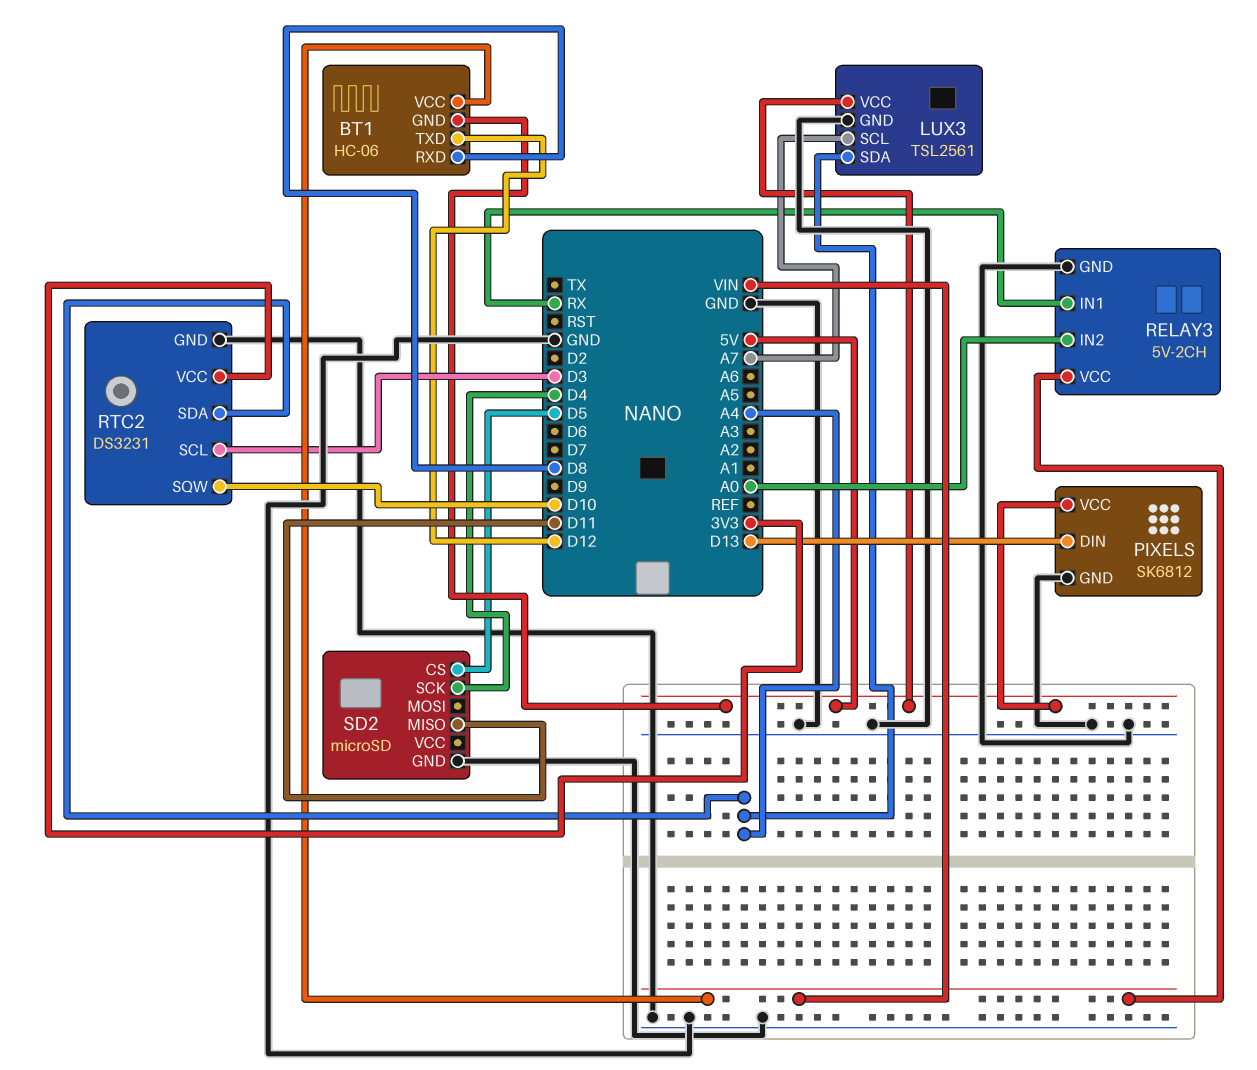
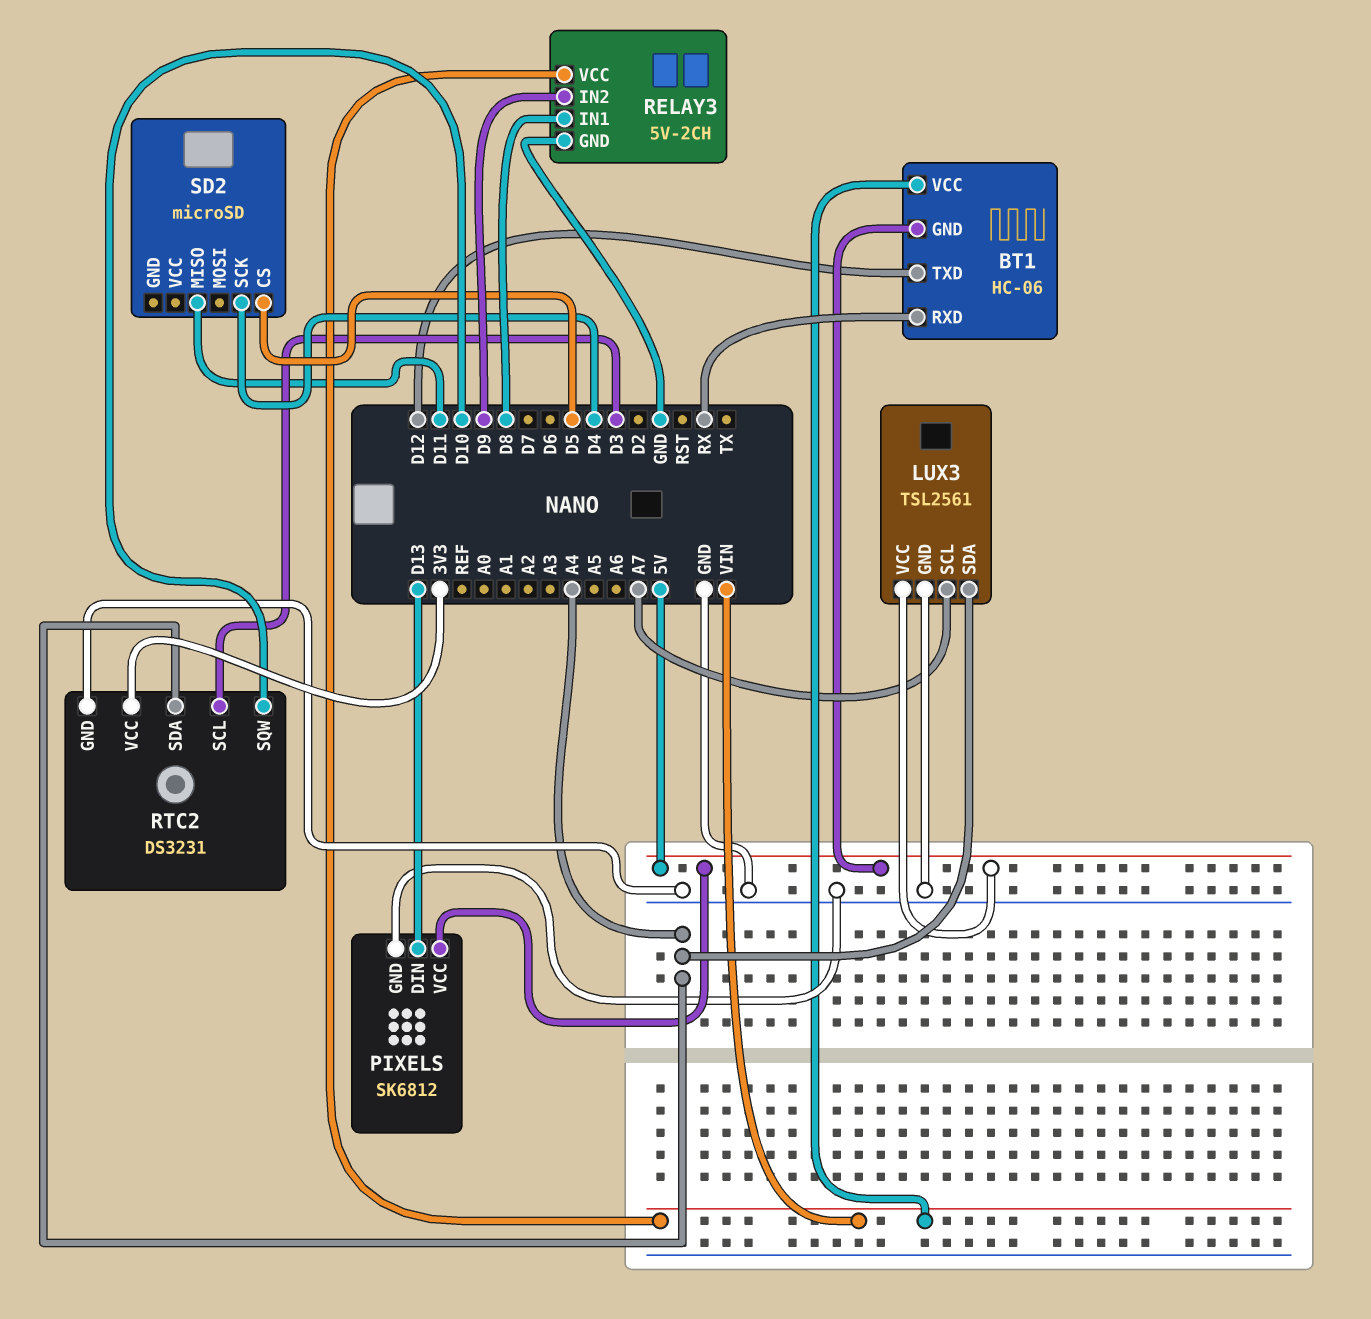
BT1 pin RXD: D8 -> RX
RELAY3 pin IN1: RX -> D8
RELAY3 pin IN2: A0 -> D9
SD2 pin GND: GND -> none

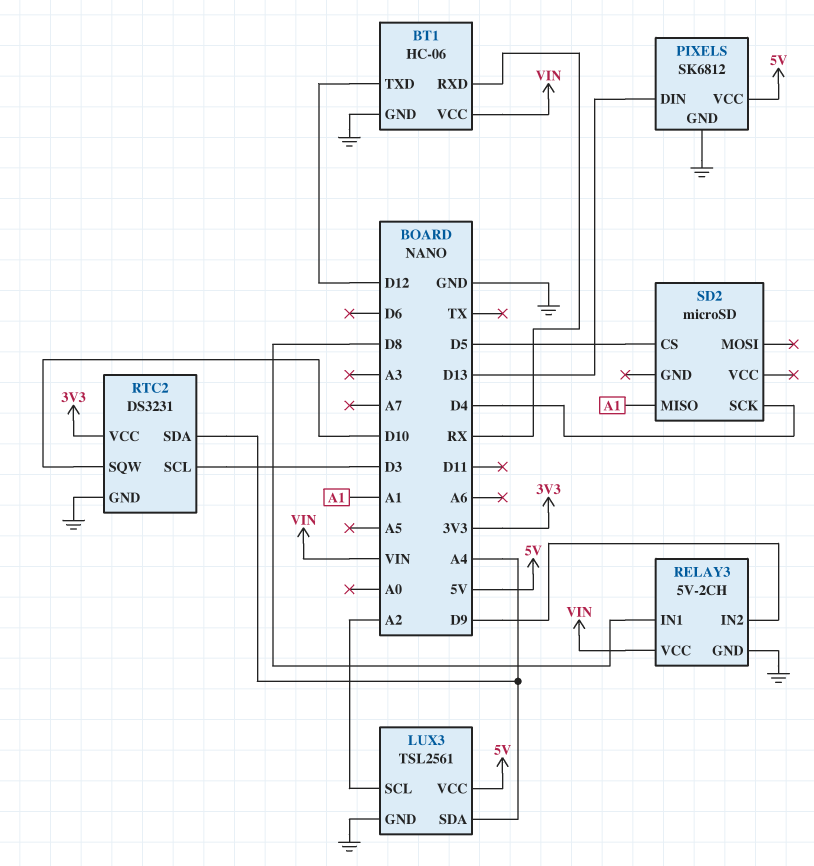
BT1 pin GND: 5V -> GND
LUX3 pin SCL: A7 -> A2
SD2 pin MISO: D11 -> A1

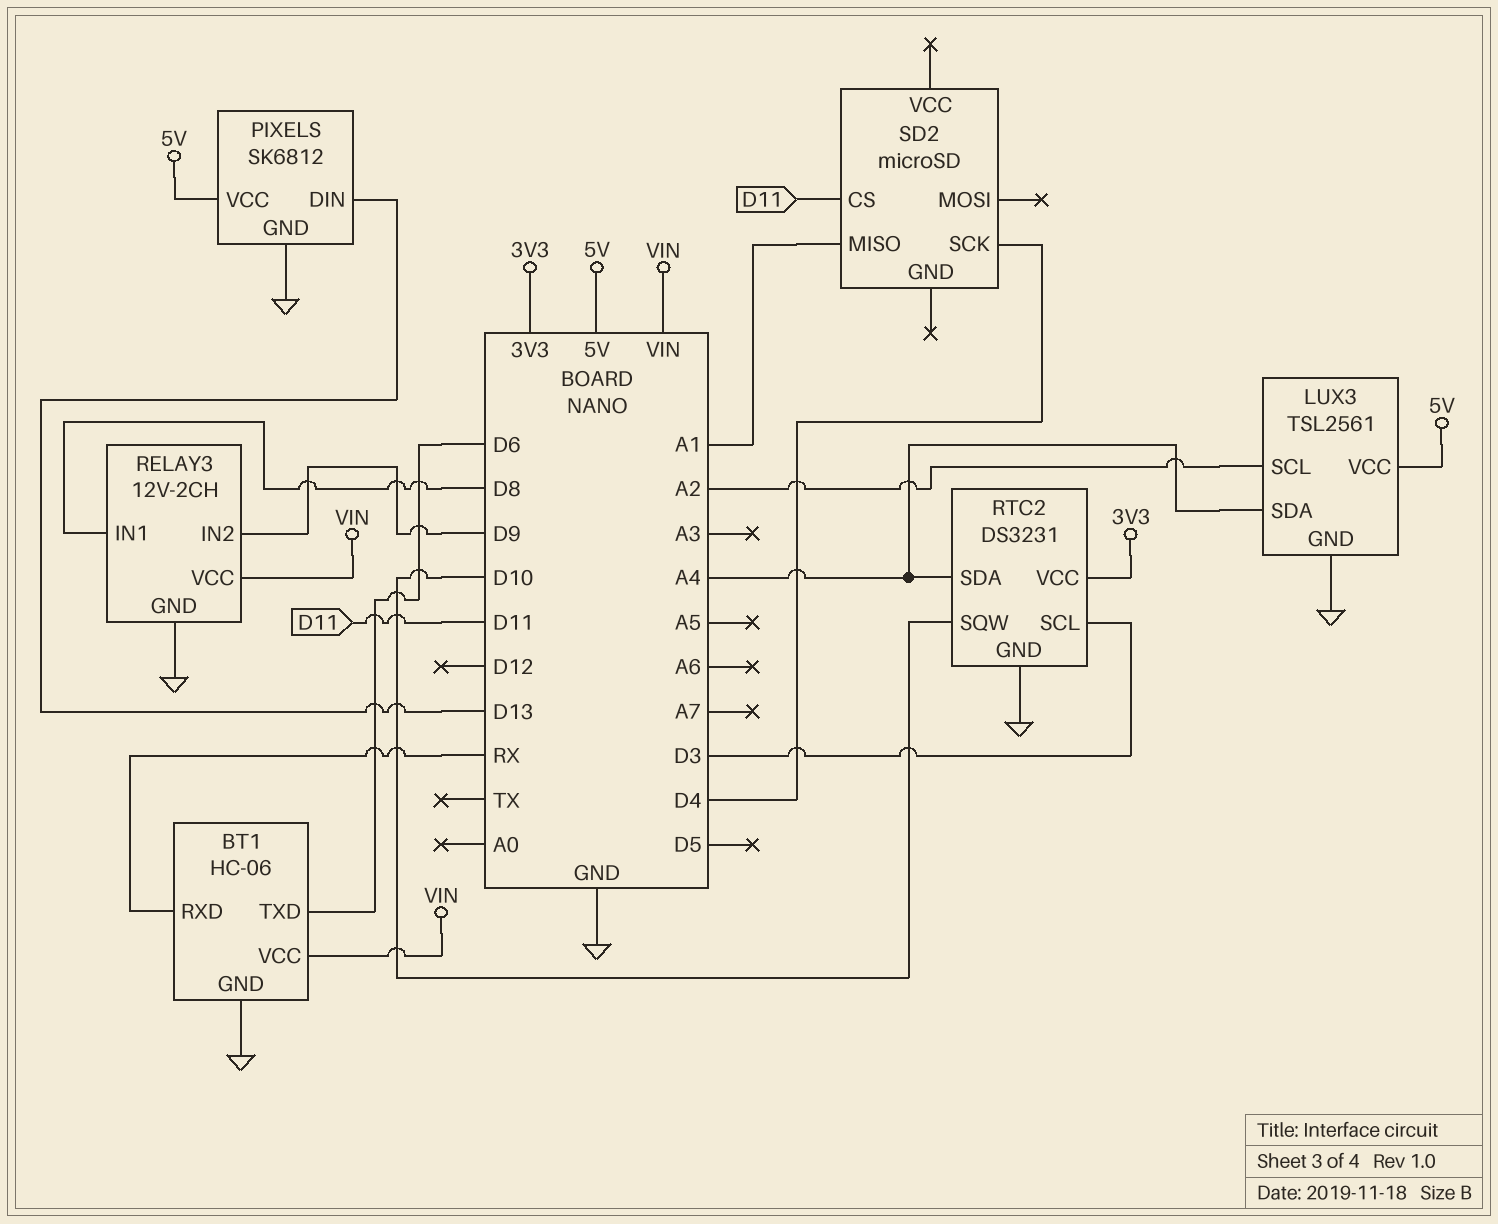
BT1 pin TXD: D12 -> D6
RELAY3: 5V-2CH -> 12V-2CH
SD2 pin CS: D5 -> D11

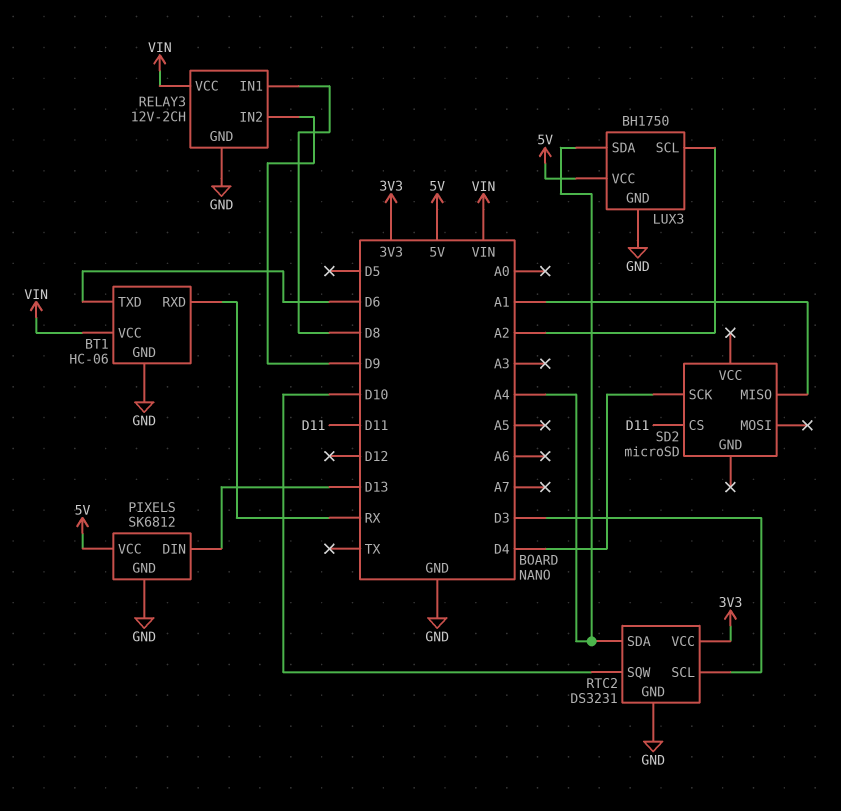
LUX3: TSL2561 -> BH1750

